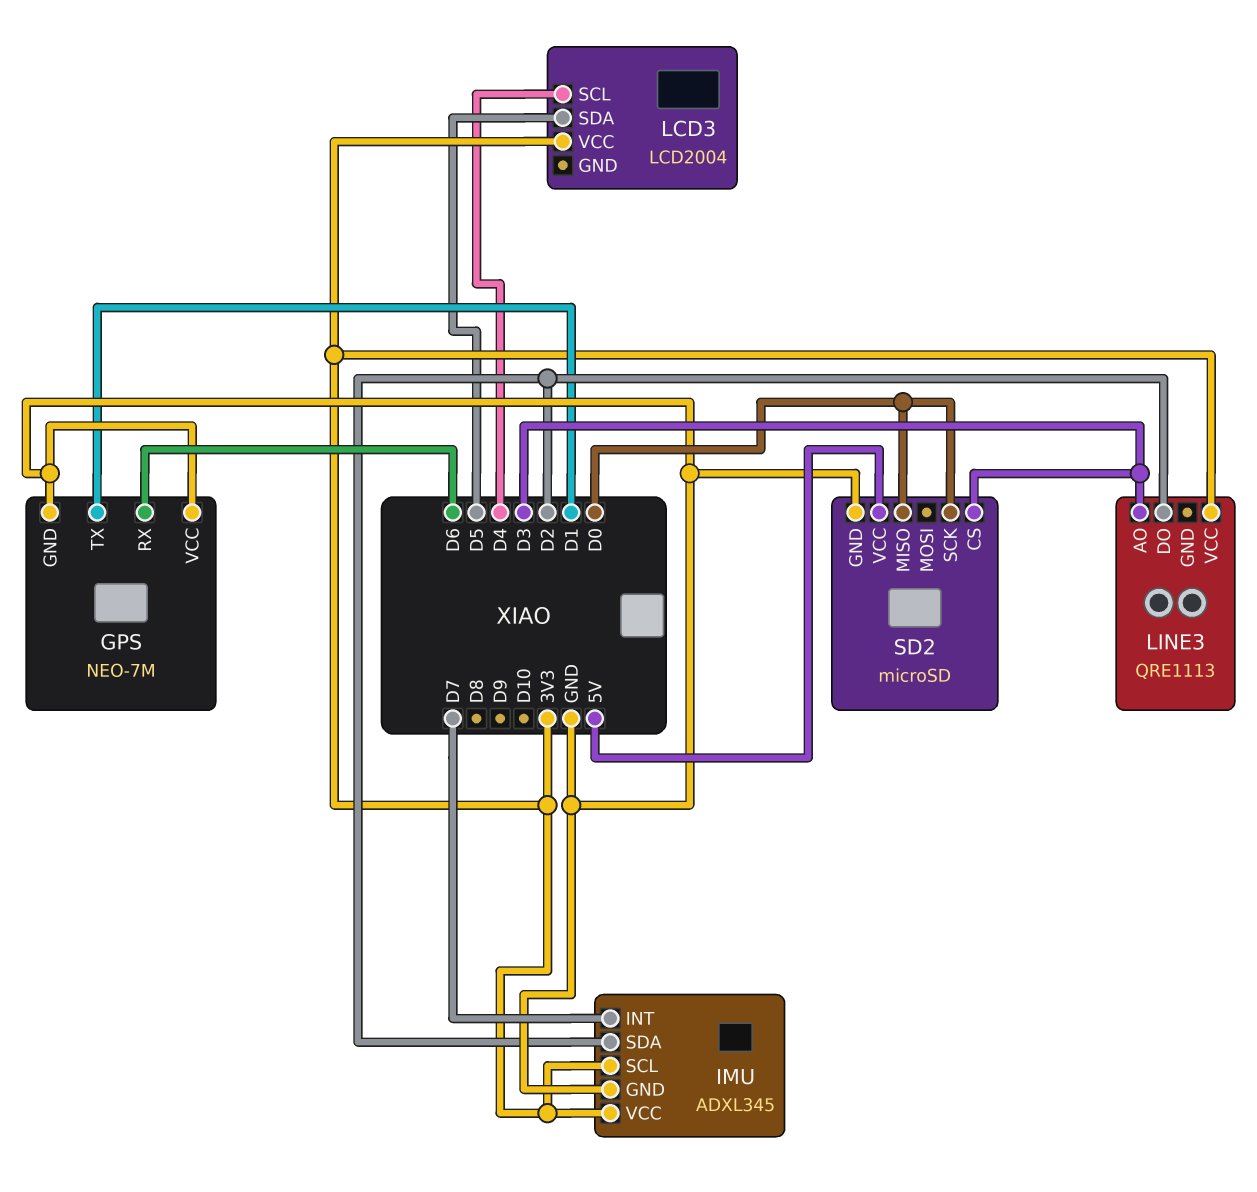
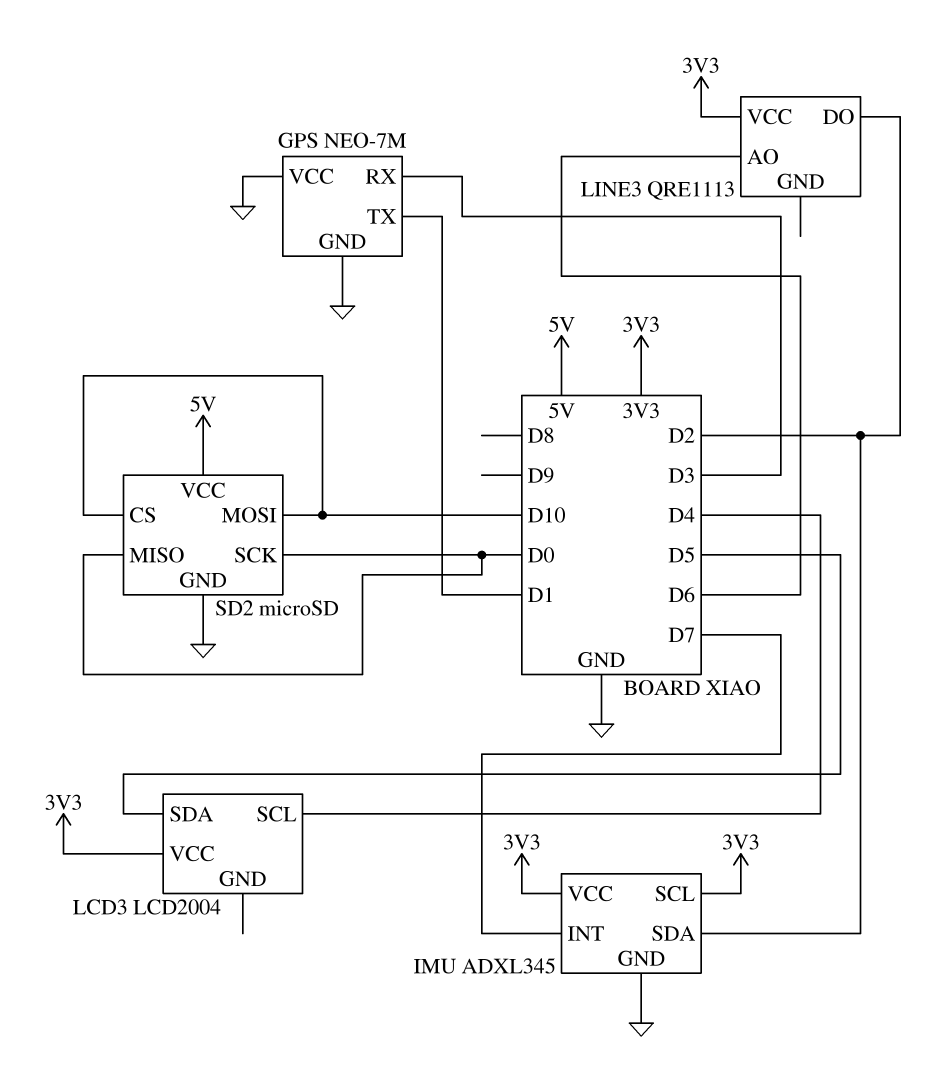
GPS pin RX: D6 -> D3
LINE3 pin AO: D3 -> D6
SD2 pin CS: D3 -> D10
SD2 pin MOSI: none -> D10

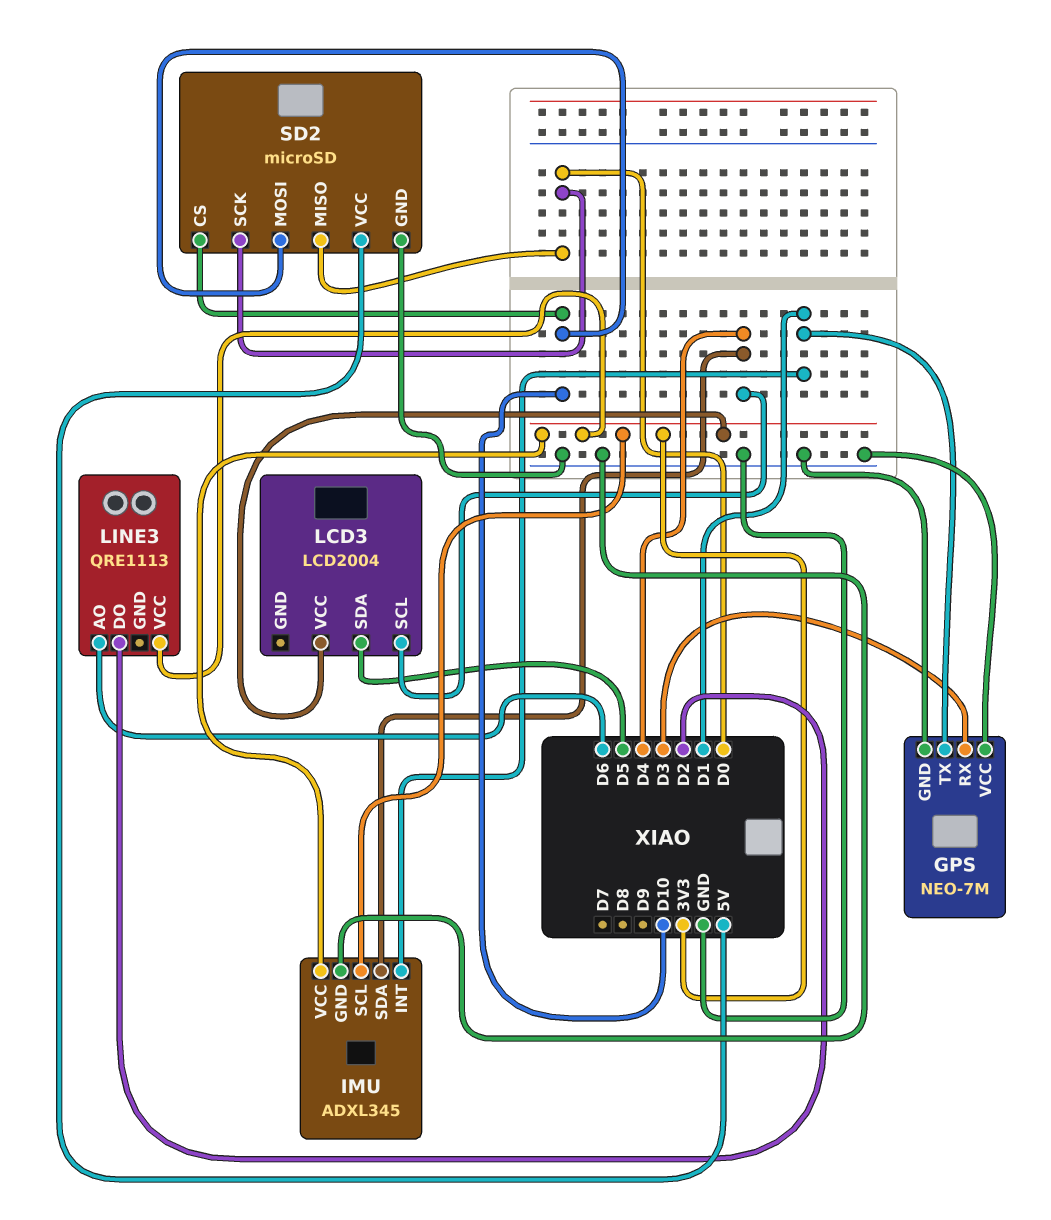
IMU pin INT: D7 -> D1
IMU pin SDA: D2 -> D4

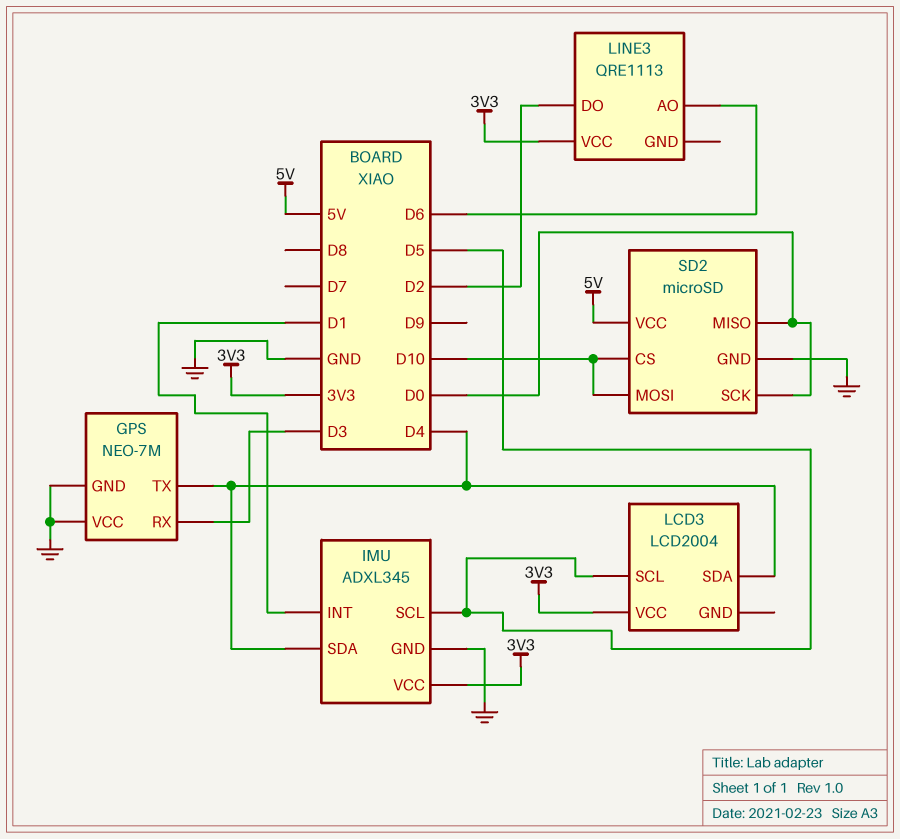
GPS pin TX: D1 -> D4
IMU pin SCL: 3V3 -> D5
LCD3 pin SCL: D4 -> D5
LCD3 pin SDA: D5 -> D4

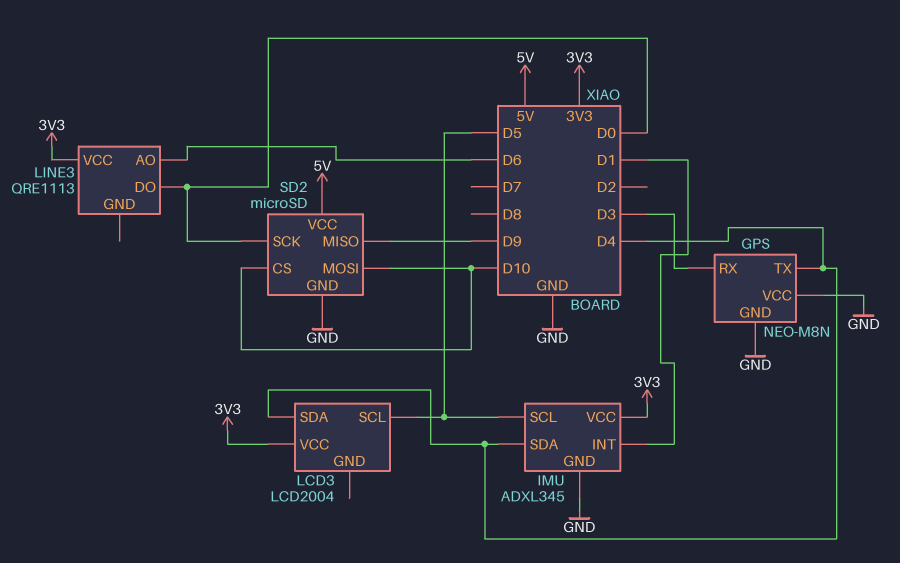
GPS: NEO-7M -> NEO-M8N
LINE3 pin DO: D2 -> D0
SD2 pin MISO: D0 -> D9

